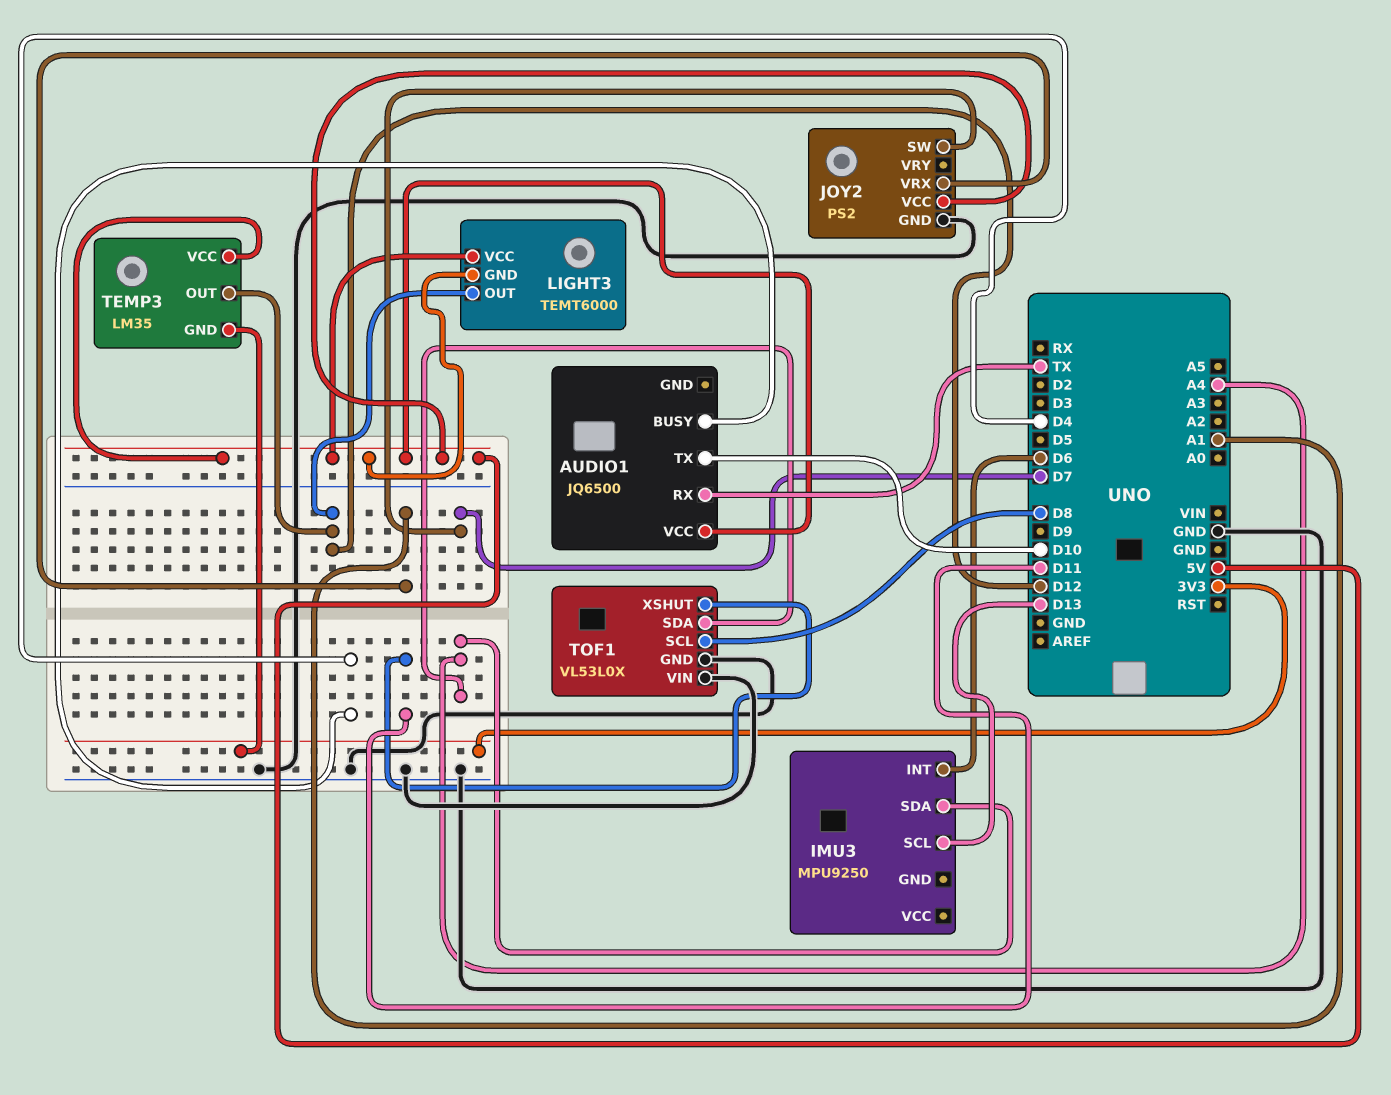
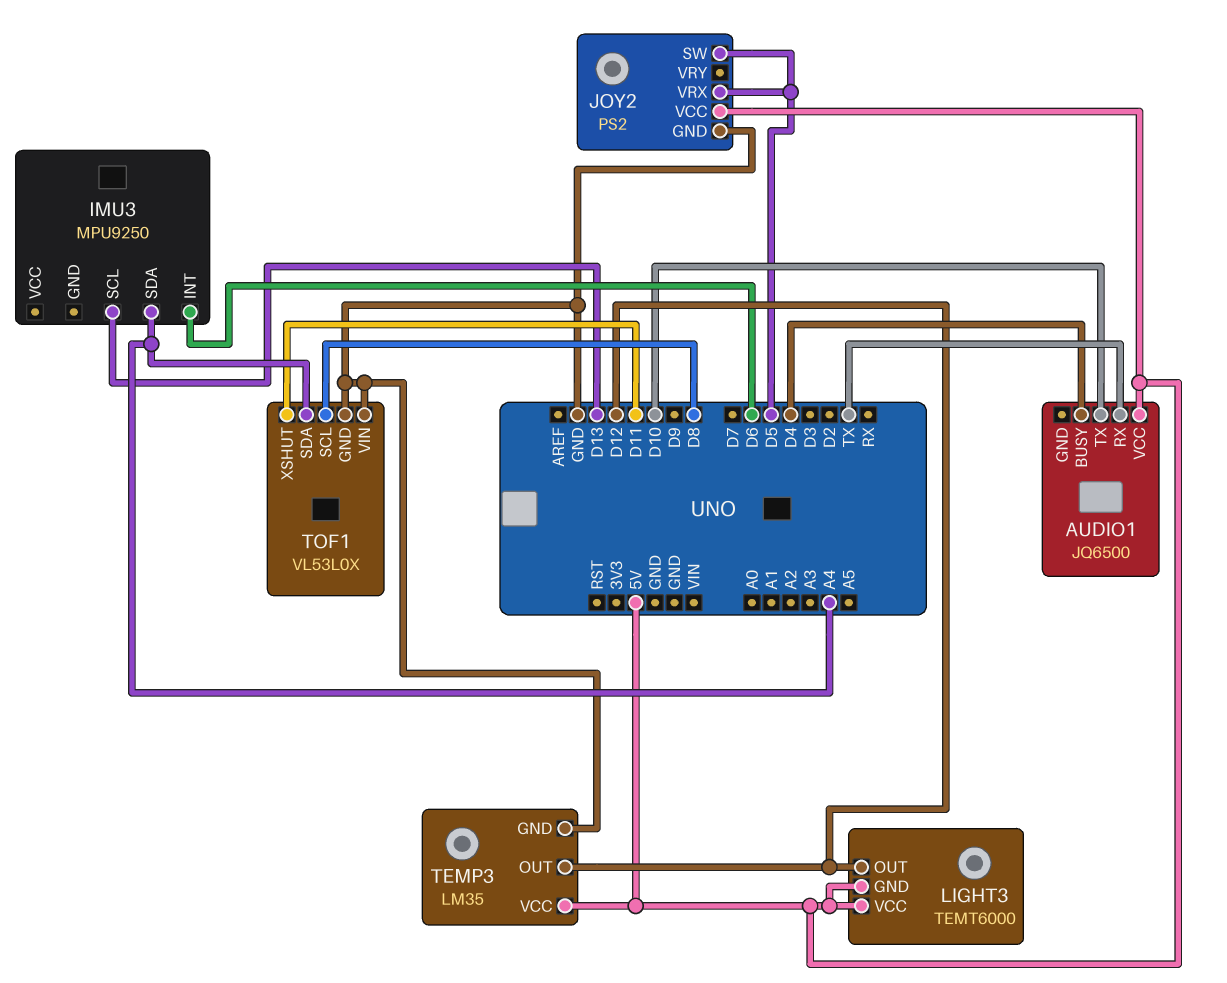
JOY2 pin SW: D7 -> D5
JOY2 pin VRX: A1 -> D5
TEMP3 pin GND: 3V3 -> GND

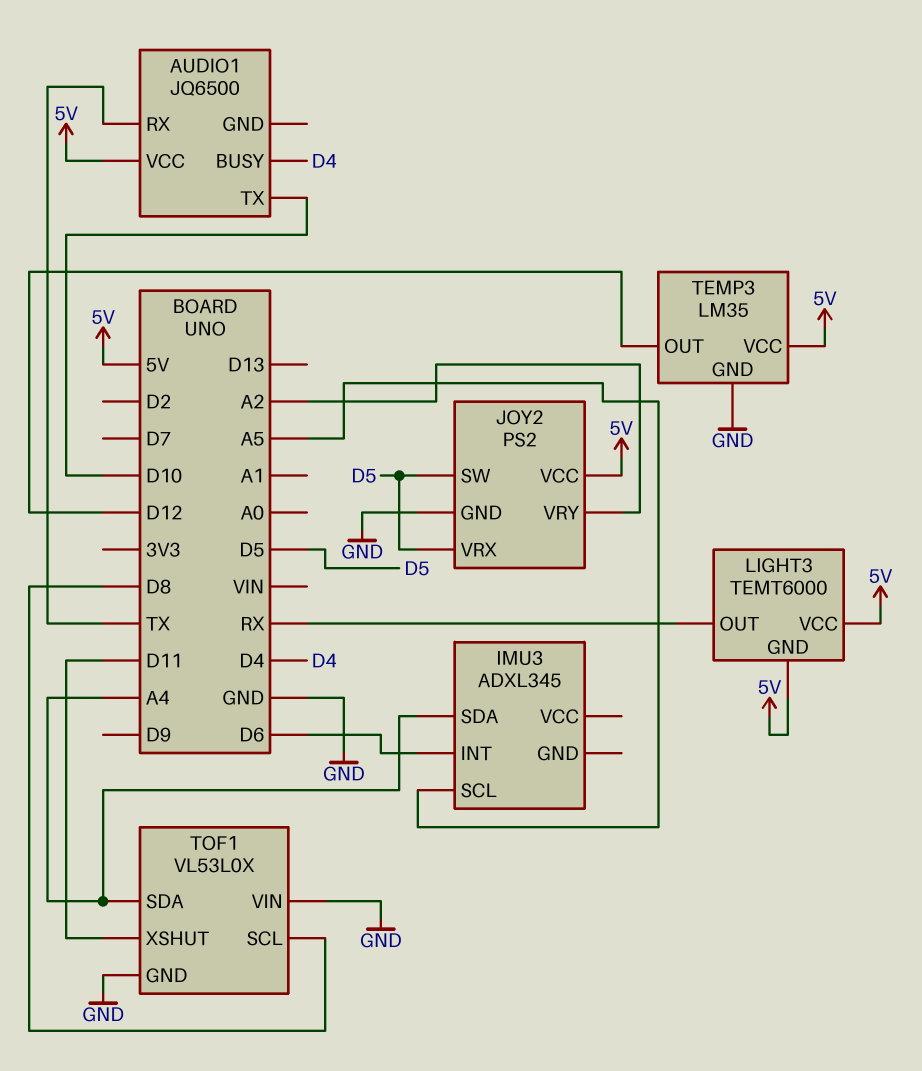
IMU3: MPU9250 -> ADXL345
IMU3 pin SCL: D13 -> A5
JOY2 pin VRY: none -> A2
LIGHT3 pin OUT: D12 -> RX

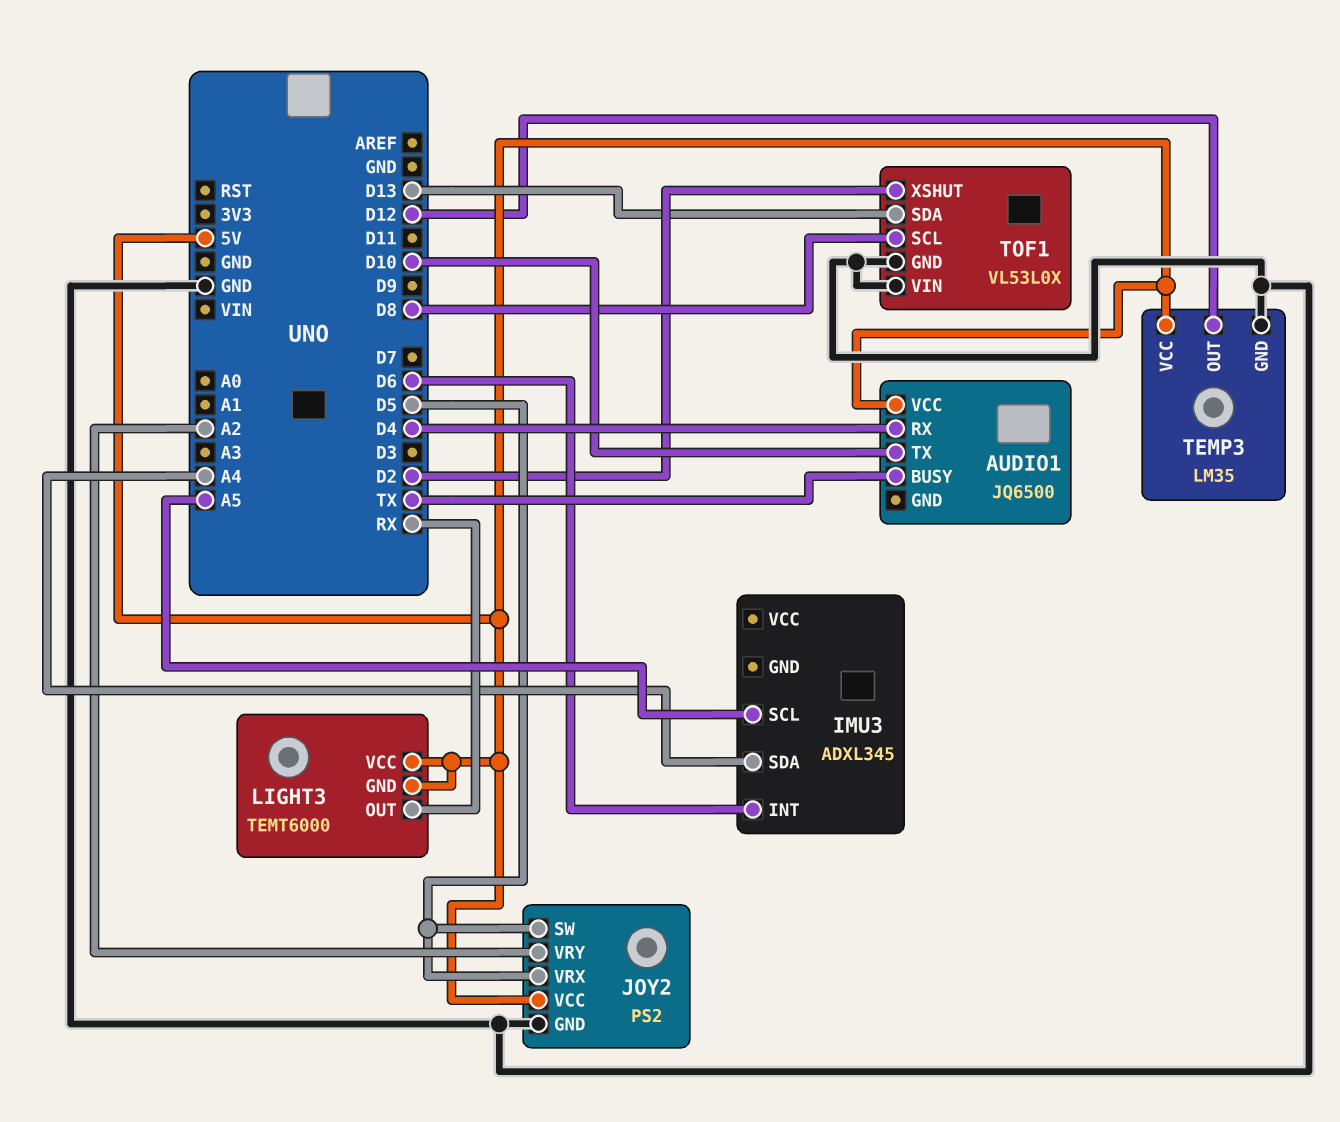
AUDIO1 pin BUSY: D4 -> TX
AUDIO1 pin RX: TX -> D4
TOF1 pin SDA: A4 -> D13
TOF1 pin XSHUT: D11 -> D2

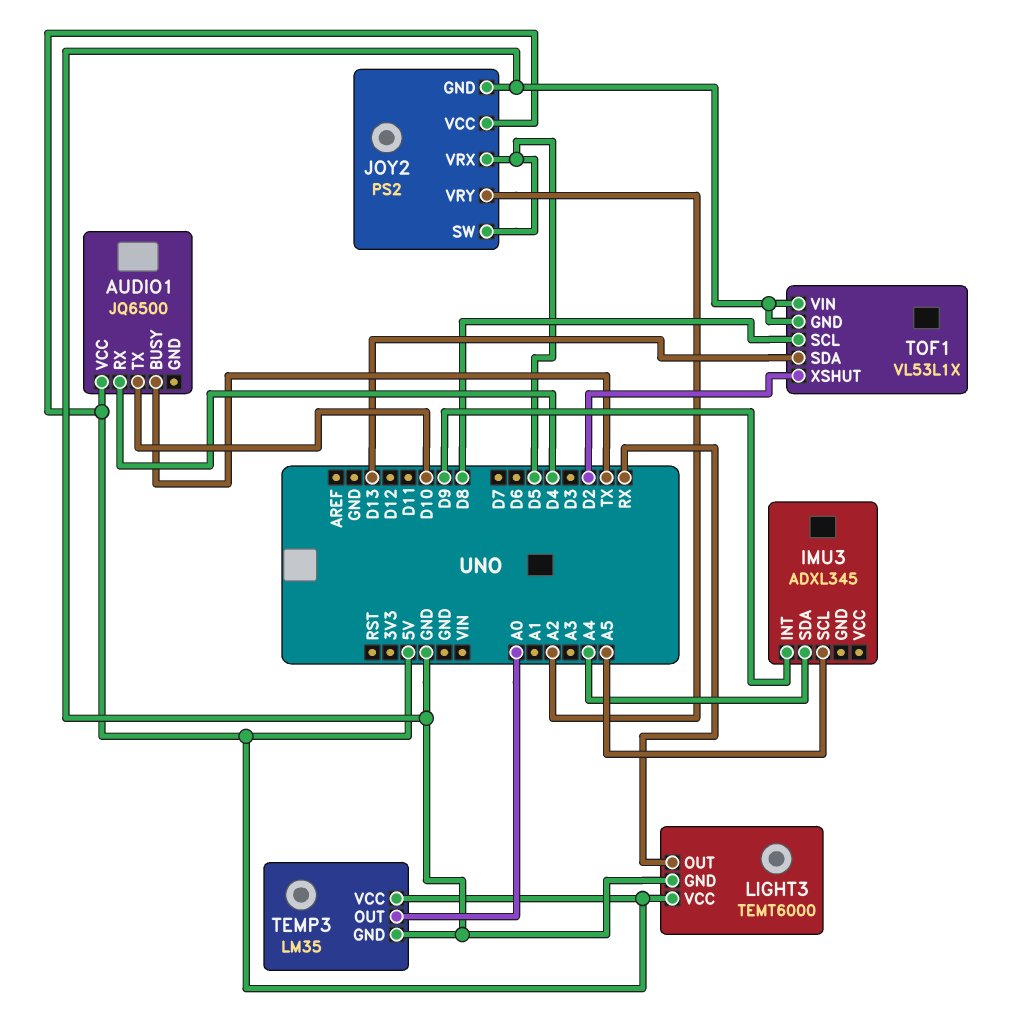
IMU3 pin INT: D6 -> D9
LIGHT3 pin GND: 5V -> GND
TEMP3 pin OUT: D12 -> A0
TOF1: VL53L0X -> VL53L1X

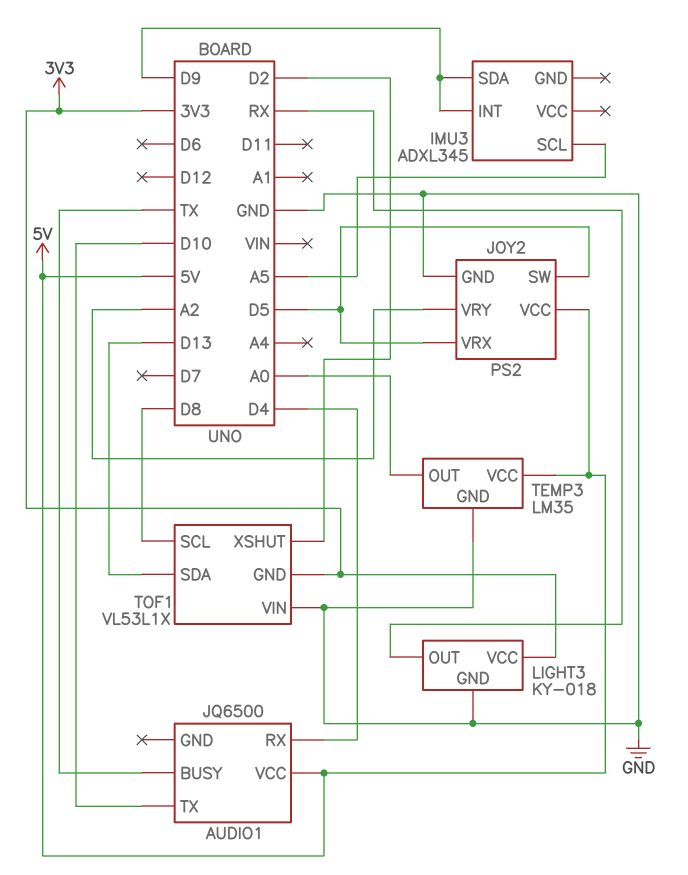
IMU3 pin SDA: A4 -> D9
LIGHT3: TEMT6000 -> KY-018
LIGHT3 pin VCC: 5V -> 3V3
TOF1 pin GND: GND -> 3V3

